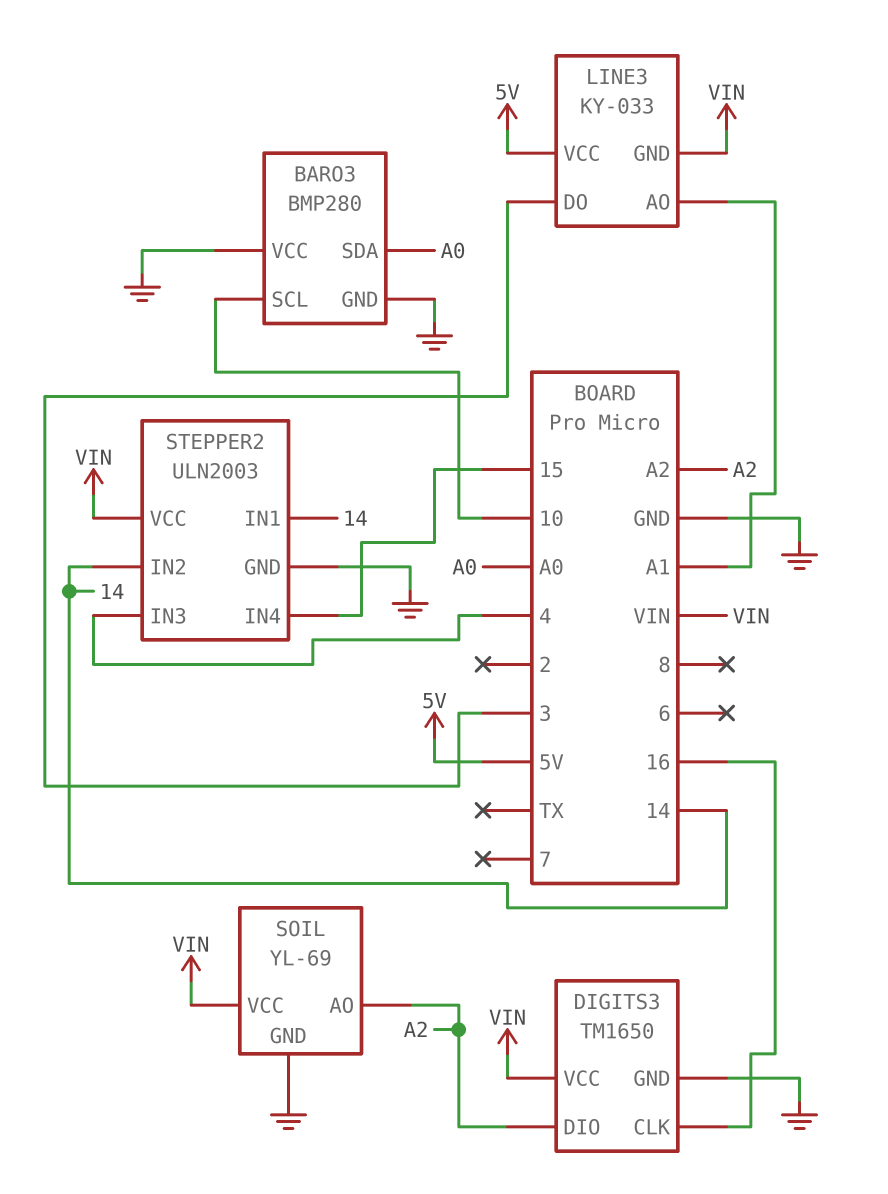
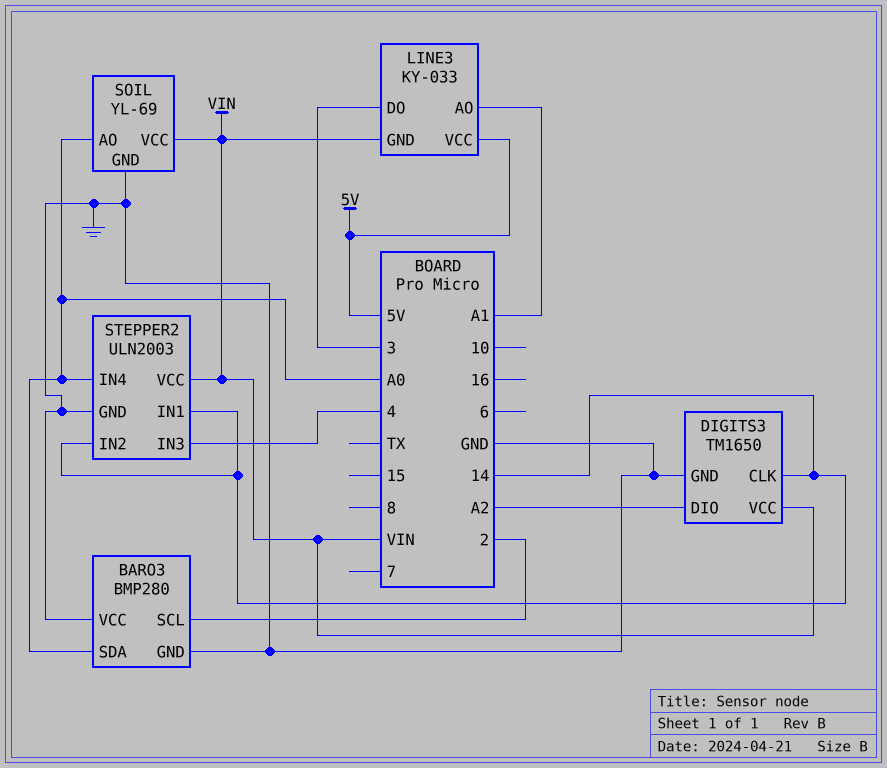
BARO3 pin SCL: 10 -> 2
DIGITS3 pin CLK: 16 -> 14
SOIL pin AO: A2 -> A0
STEPPER2 pin IN4: 15 -> A0

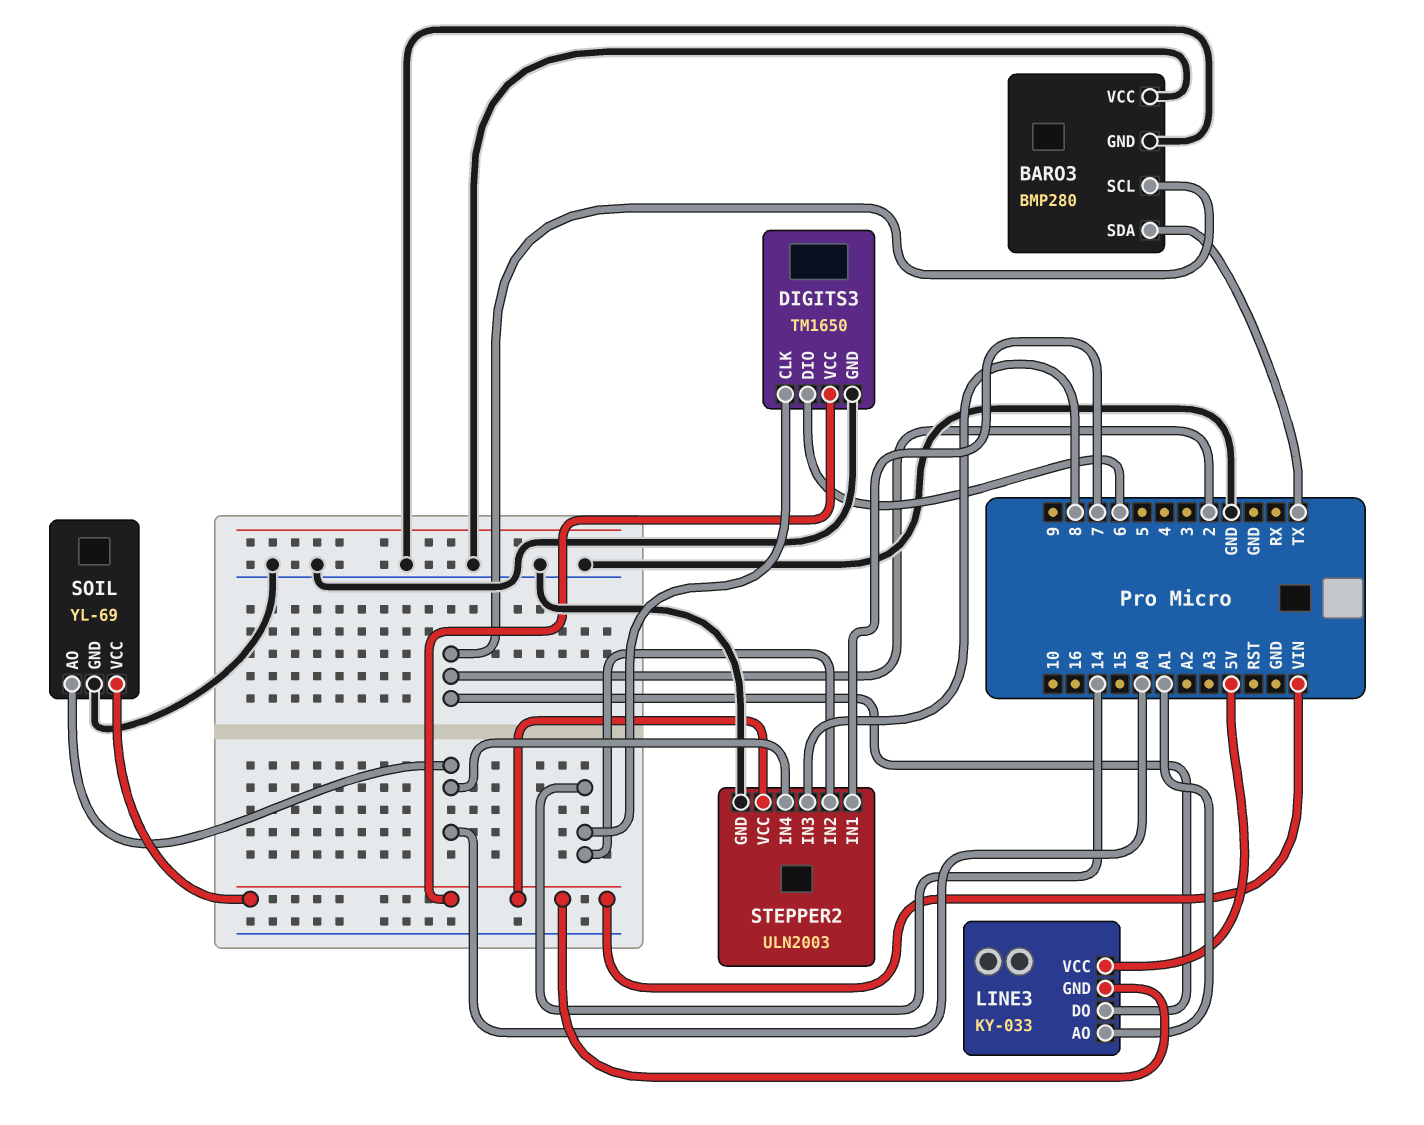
BARO3 pin SDA: A0 -> TX
DIGITS3 pin DIO: A2 -> 6
LINE3 pin DO: 3 -> 2
STEPPER2 pin IN1: 14 -> 7
STEPPER2 pin IN3: 4 -> 8

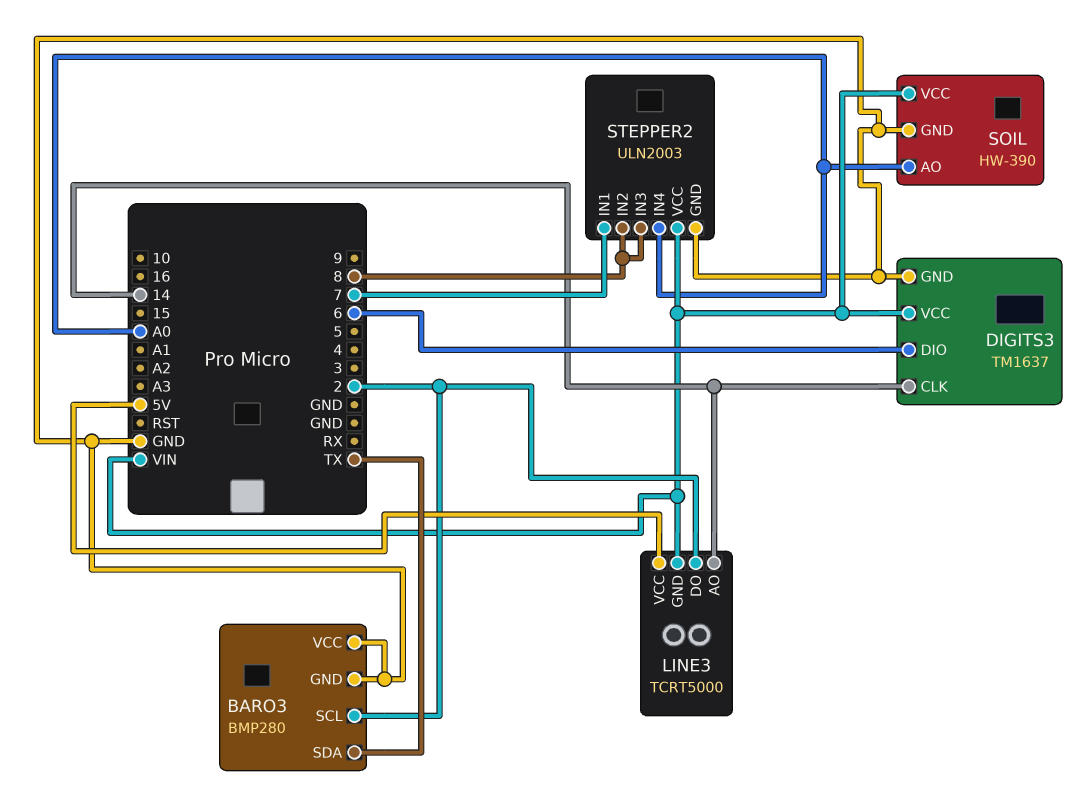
DIGITS3: TM1650 -> TM1637
LINE3: KY-033 -> TCRT5000
LINE3 pin AO: A1 -> 14
SOIL: YL-69 -> HW-390
STEPPER2 pin IN2: 14 -> 8

